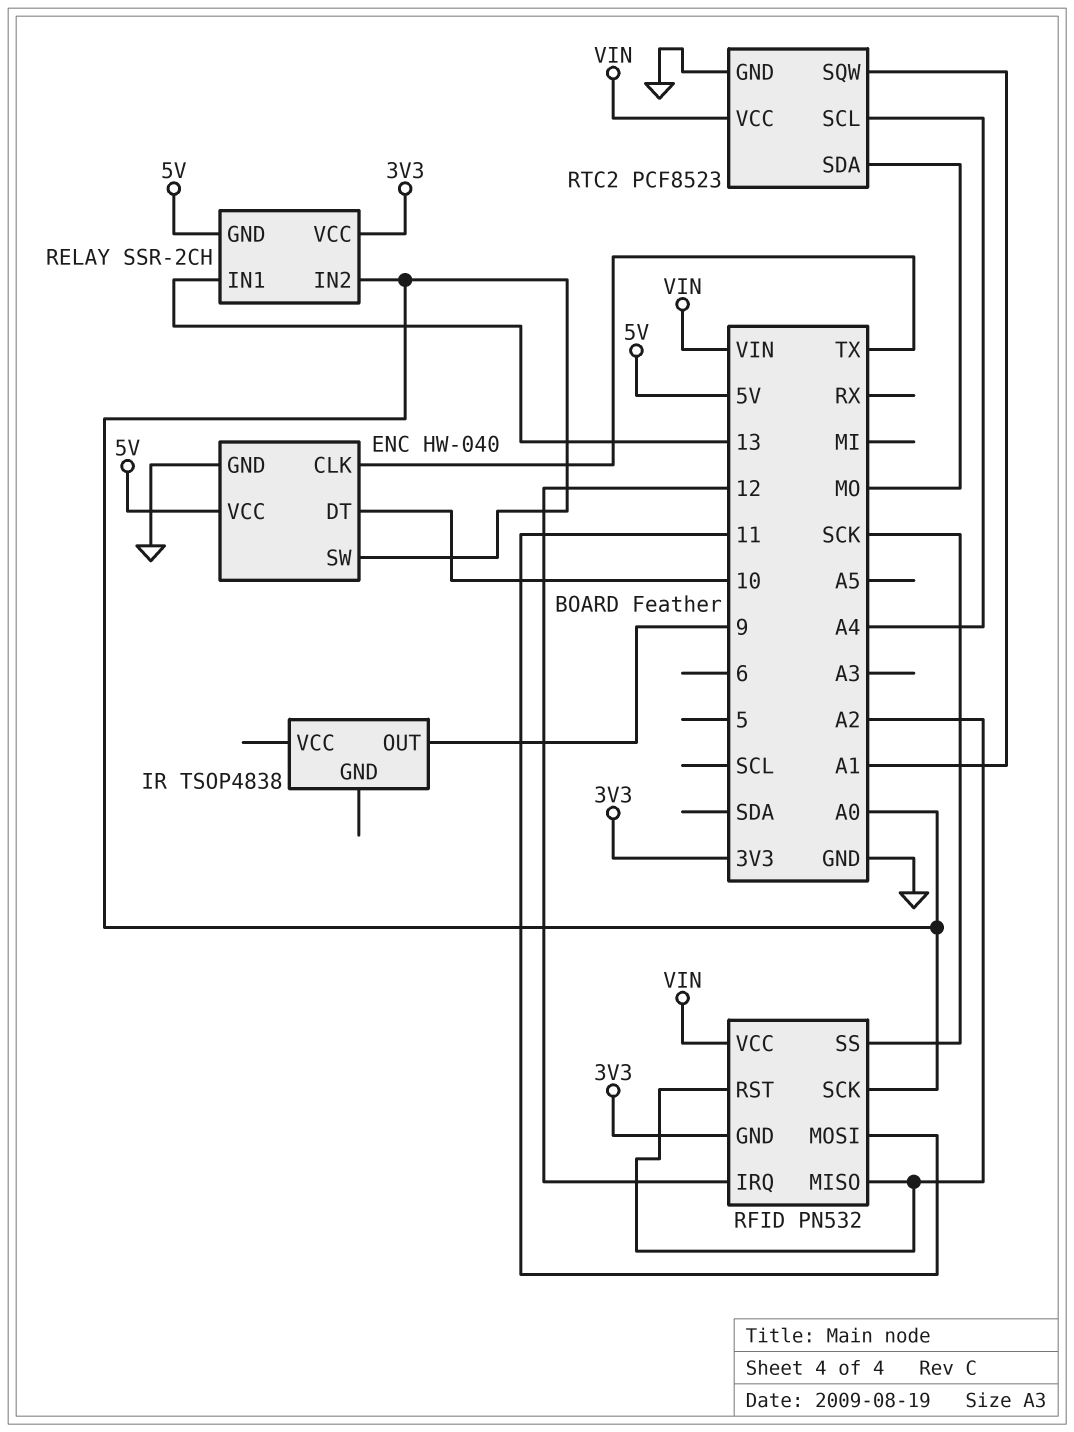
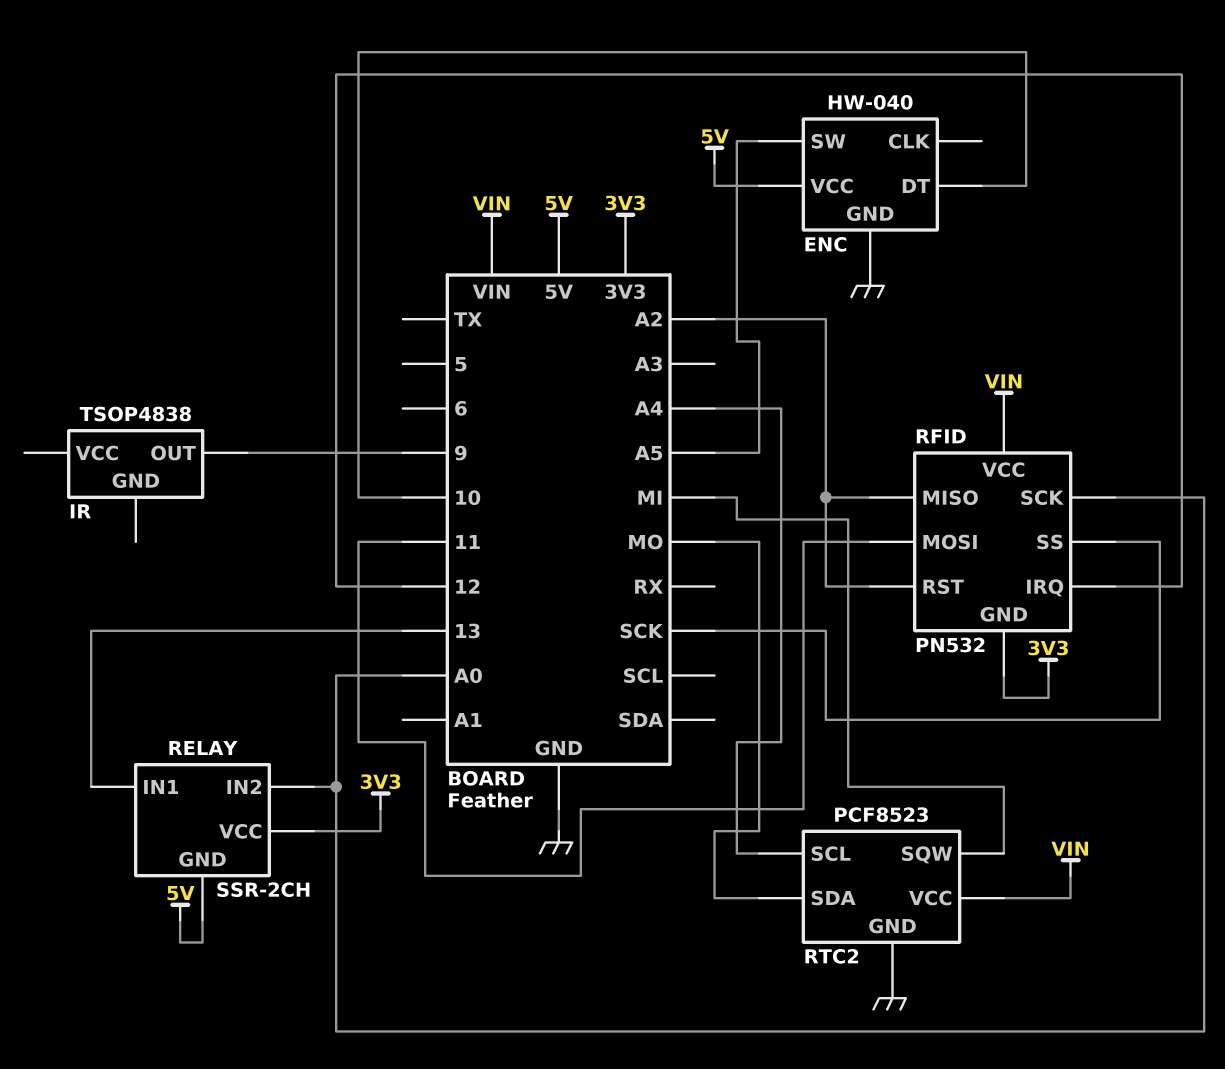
ENC pin CLK: TX -> none
ENC pin SW: A0 -> A5
RTC2 pin SQW: A1 -> MI

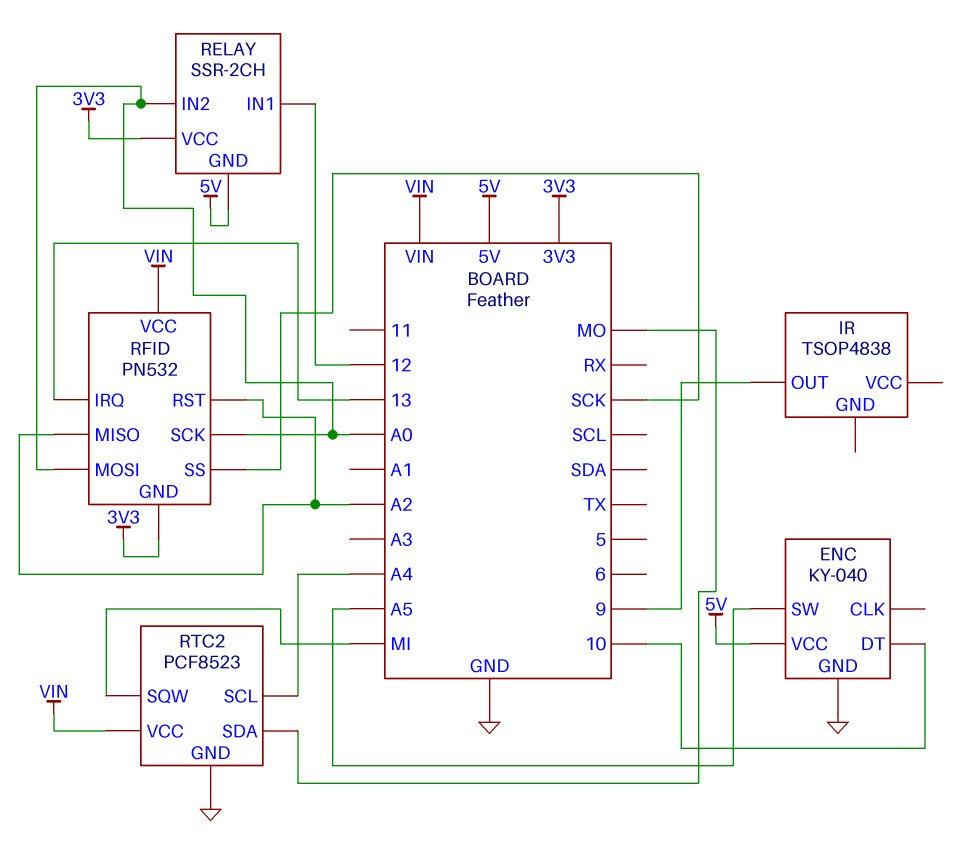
ENC: HW-040 -> KY-040
RELAY pin IN1: 13 -> 12
RFID pin IRQ: 12 -> 13
RFID pin MOSI: 11 -> A0

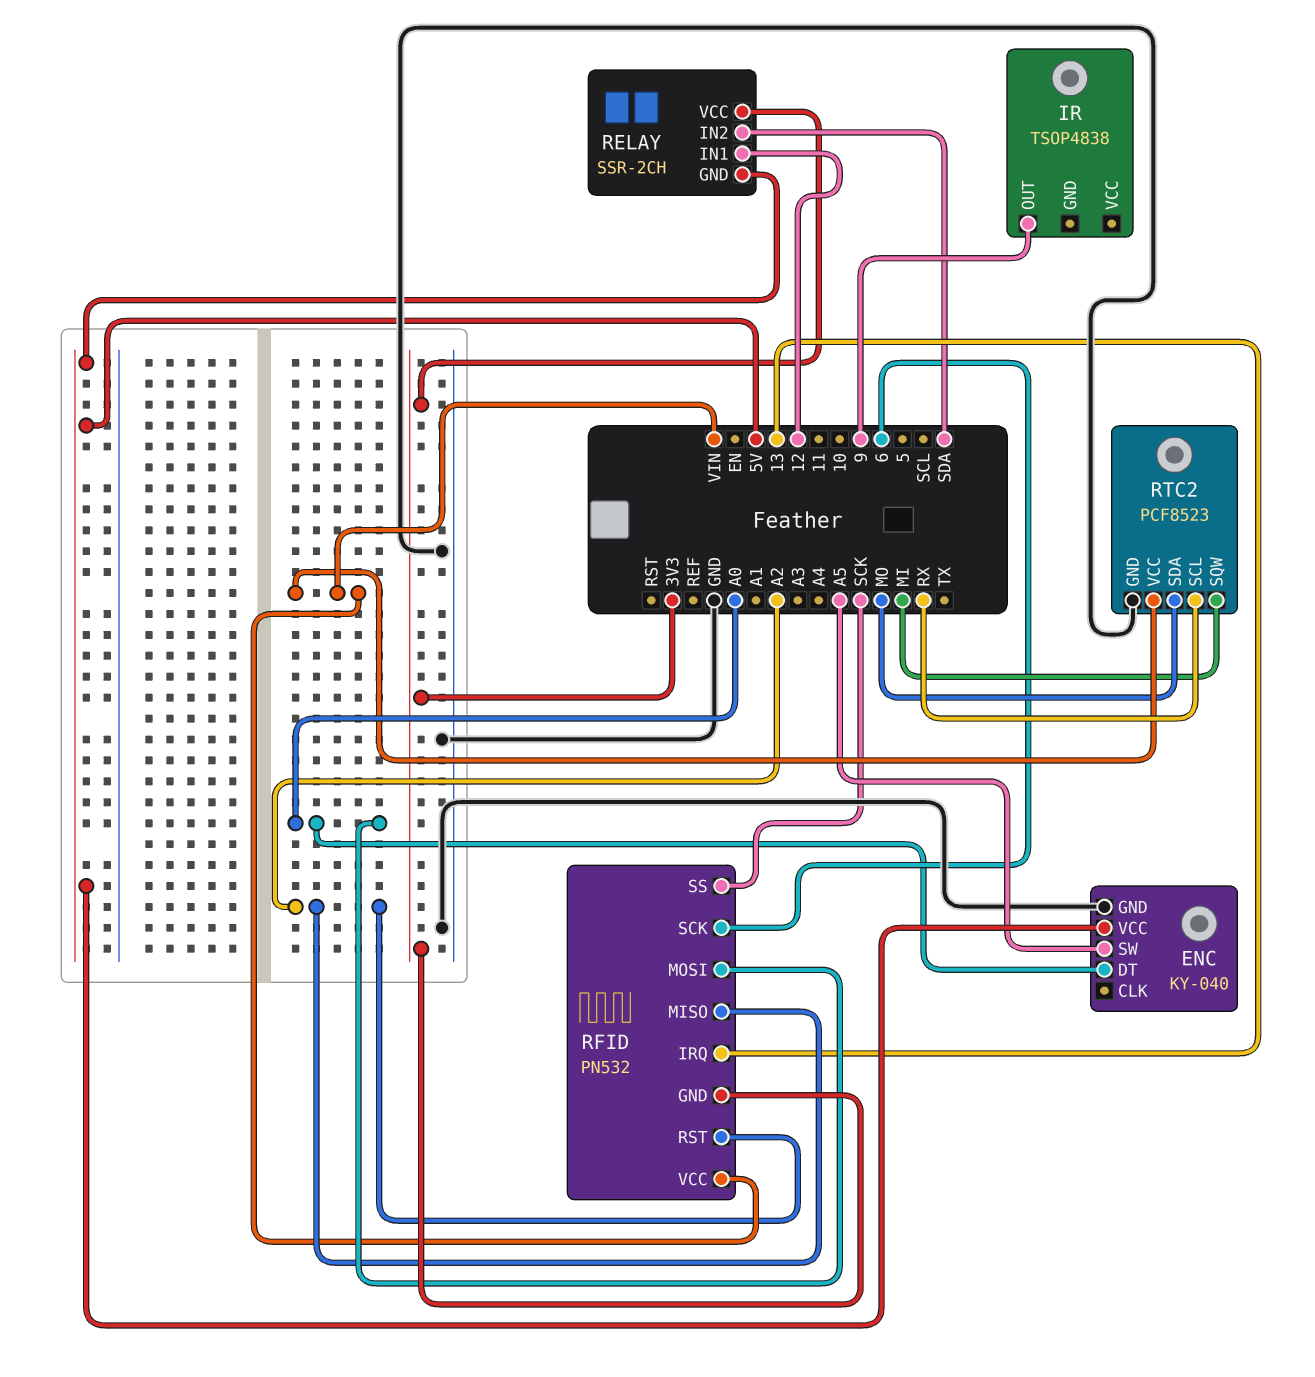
ENC pin DT: 10 -> A0
RELAY pin IN2: A0 -> SDA
RFID pin SCK: A0 -> 6
RTC2 pin SCL: A4 -> RX

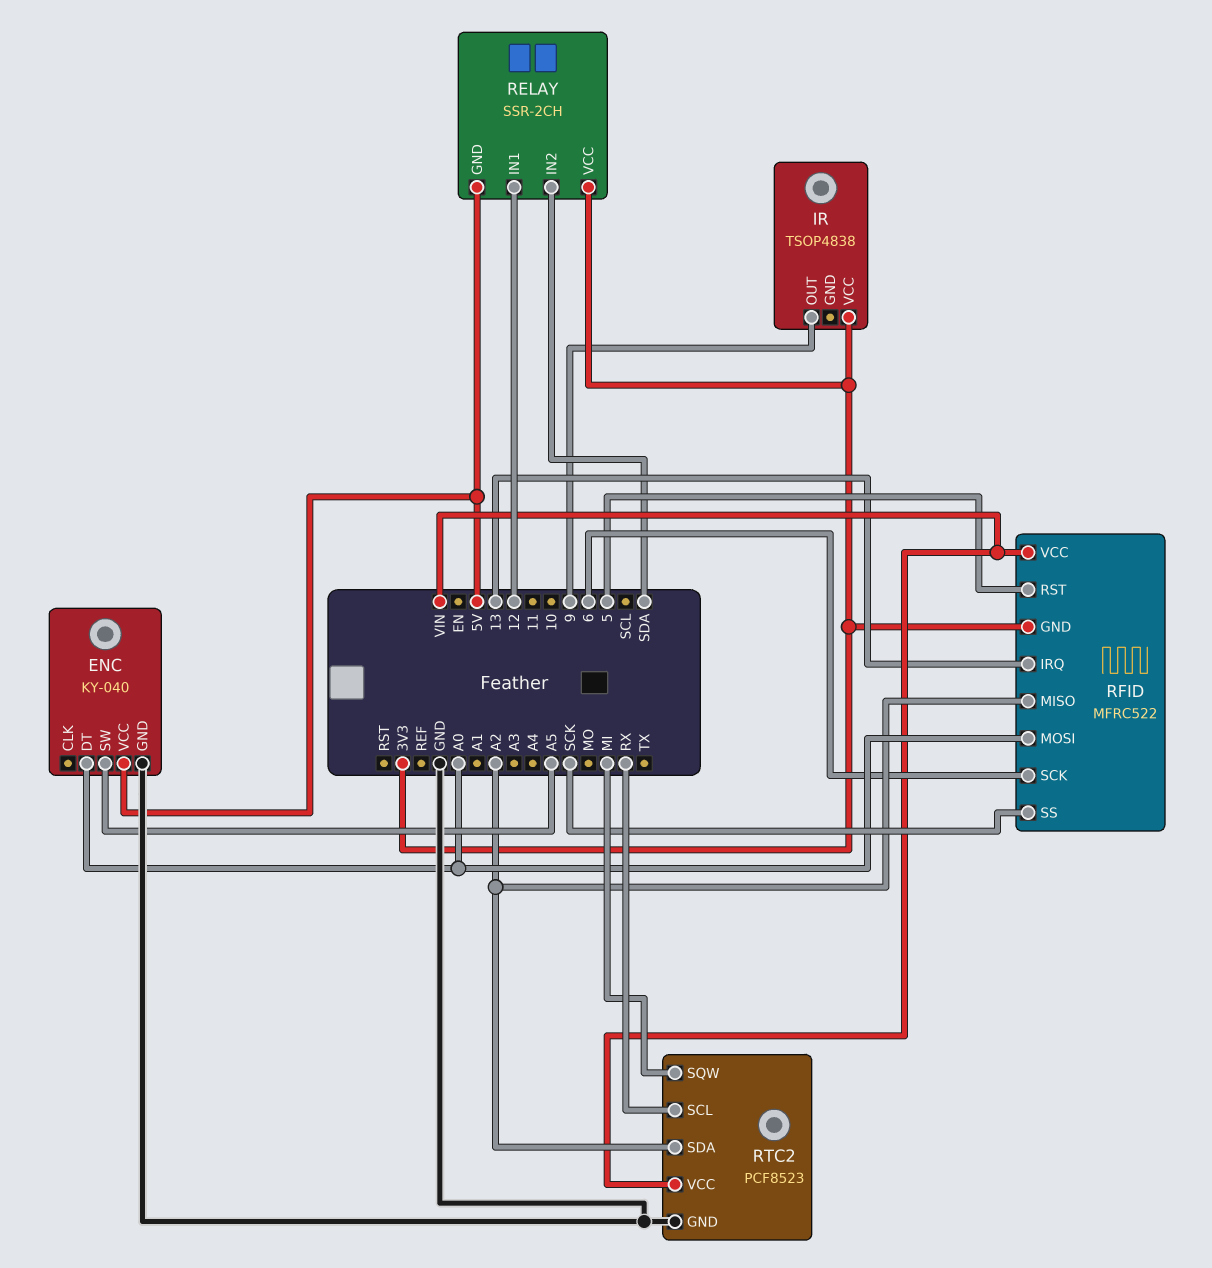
IR pin VCC: none -> 3V3
RFID: PN532 -> MFRC522
RFID pin RST: A2 -> 5
RTC2 pin SDA: MO -> A2

